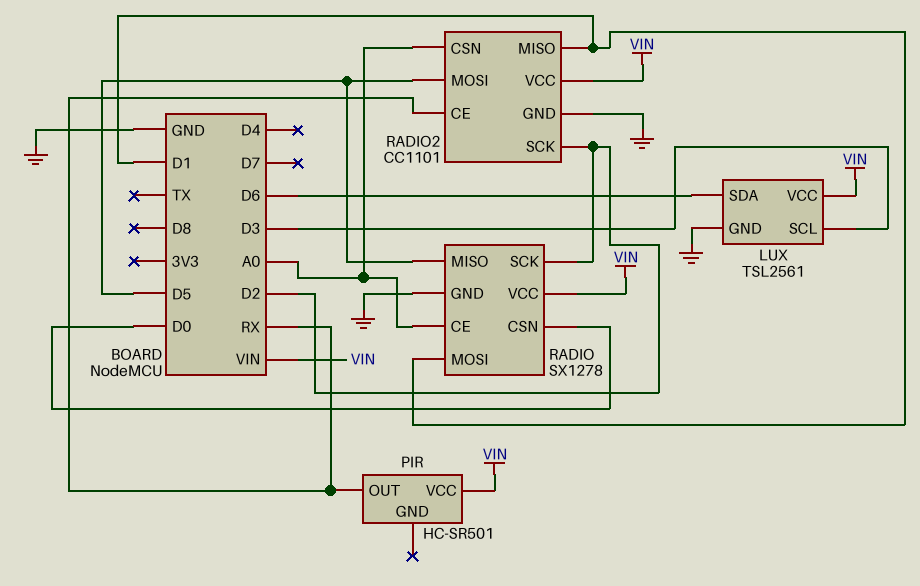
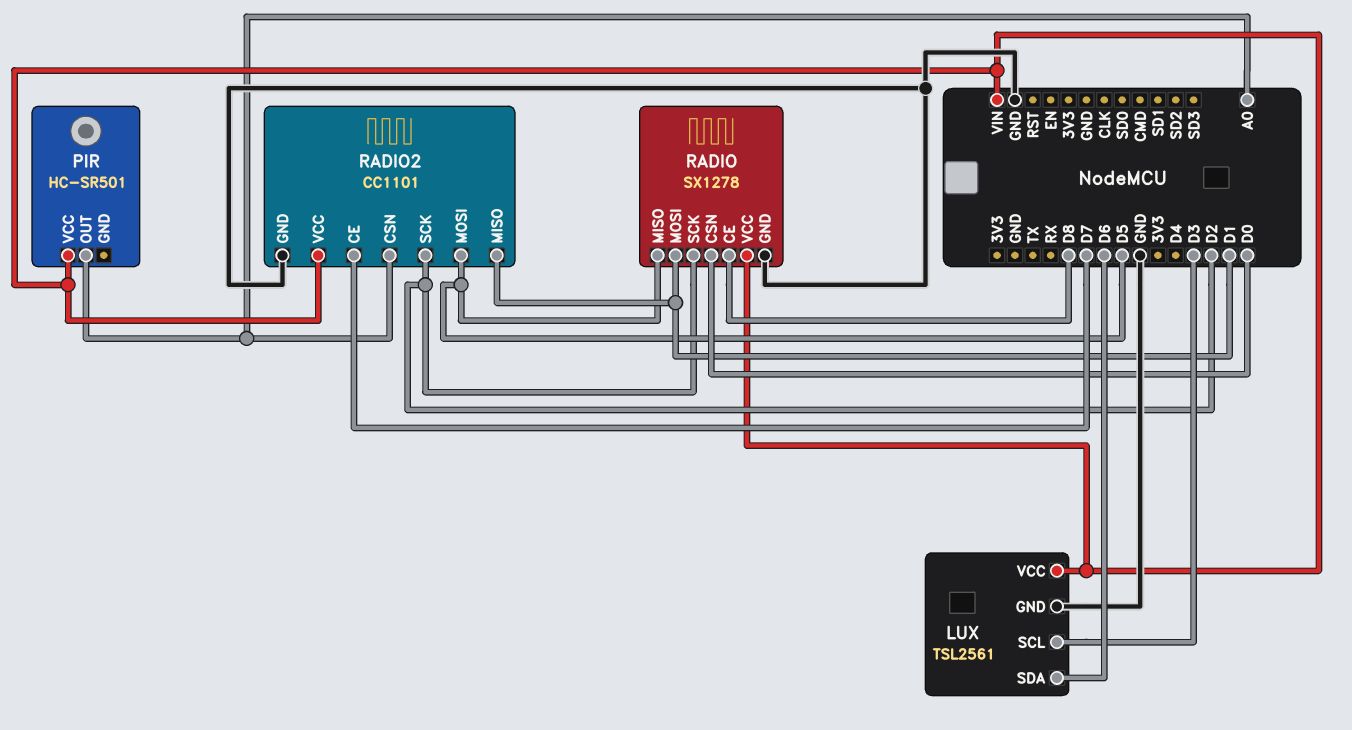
PIR pin OUT: RX -> A0
RADIO pin CE: A0 -> D8
RADIO2 pin CE: RX -> D7

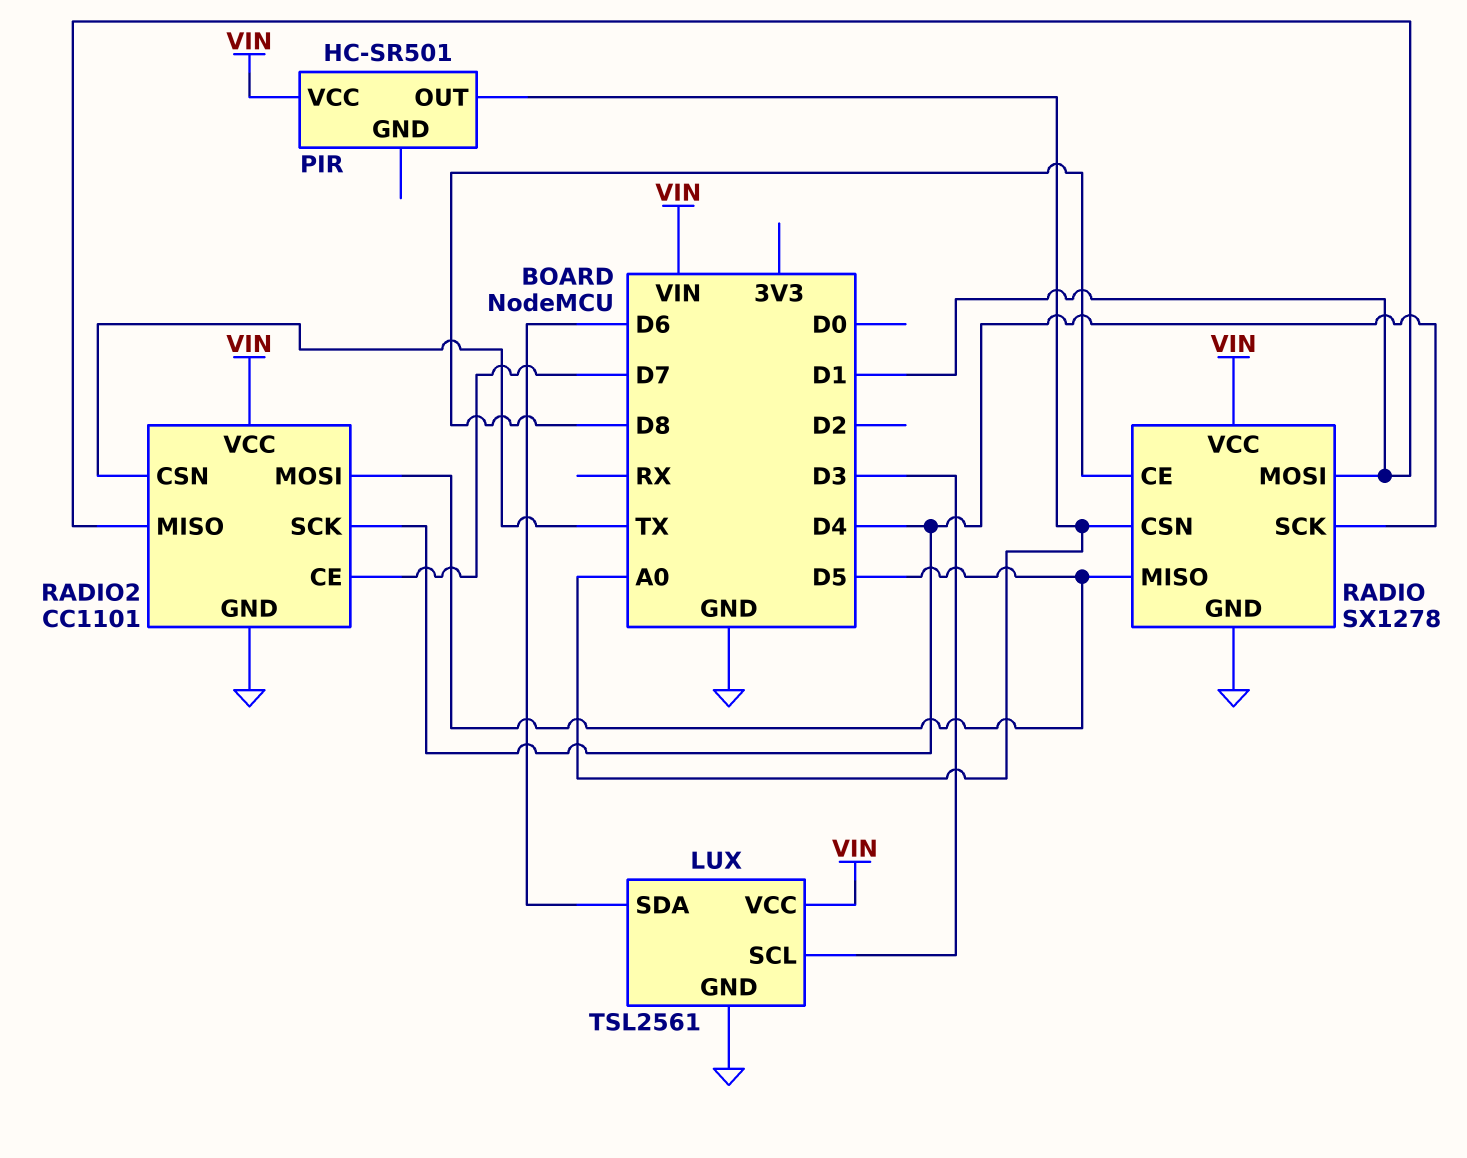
RADIO pin CSN: D0 -> A0
RADIO pin SCK: D2 -> D4
RADIO2 pin CSN: A0 -> TX
RADIO2 pin SCK: D2 -> D4

